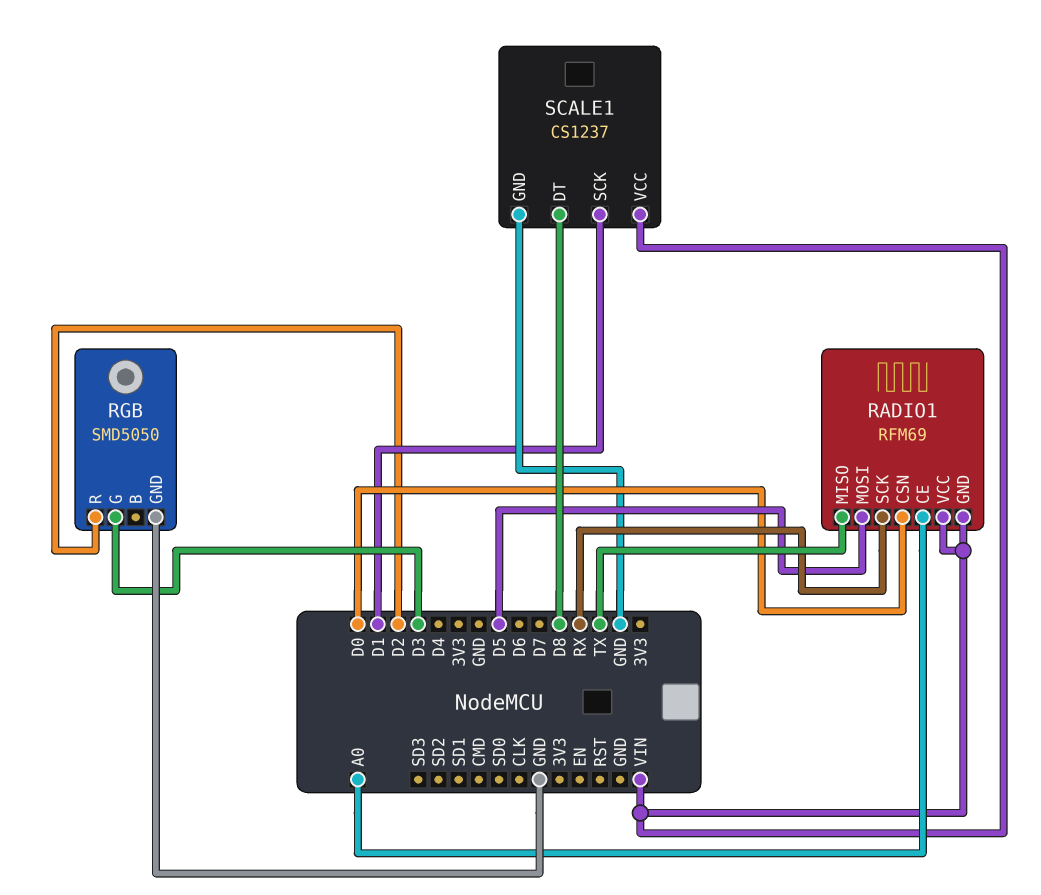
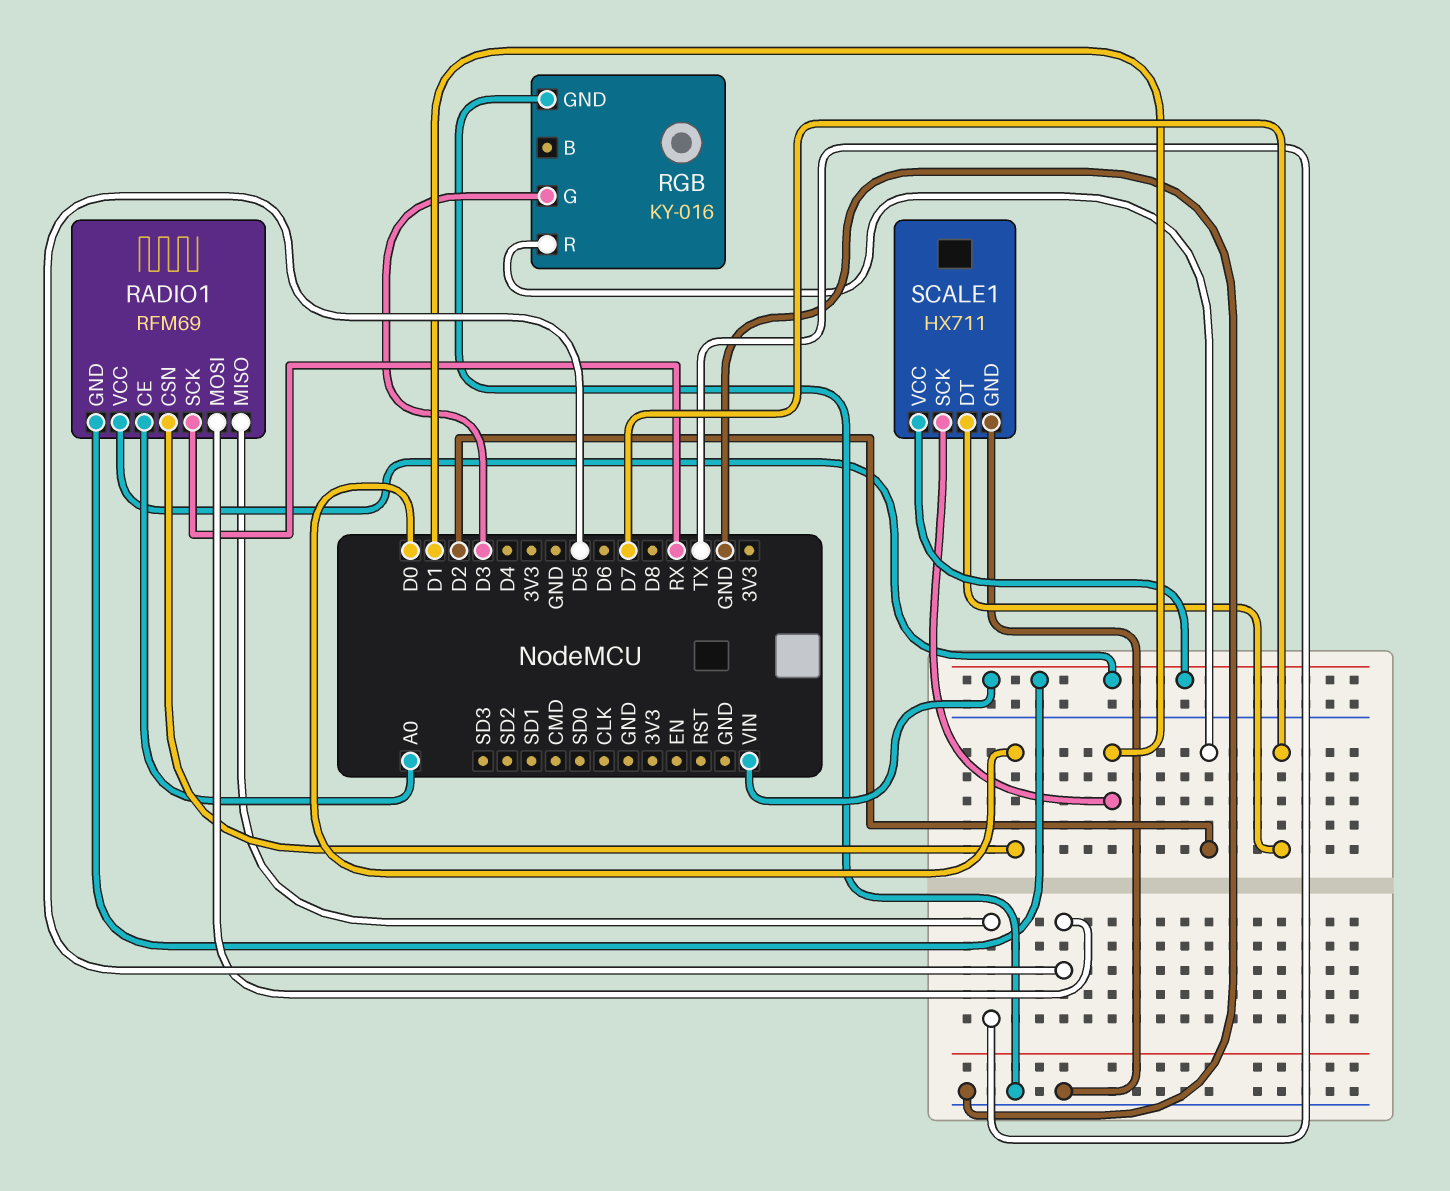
RGB: SMD5050 -> KY-016
SCALE1: CS1237 -> HX711
SCALE1 pin DT: D8 -> D7

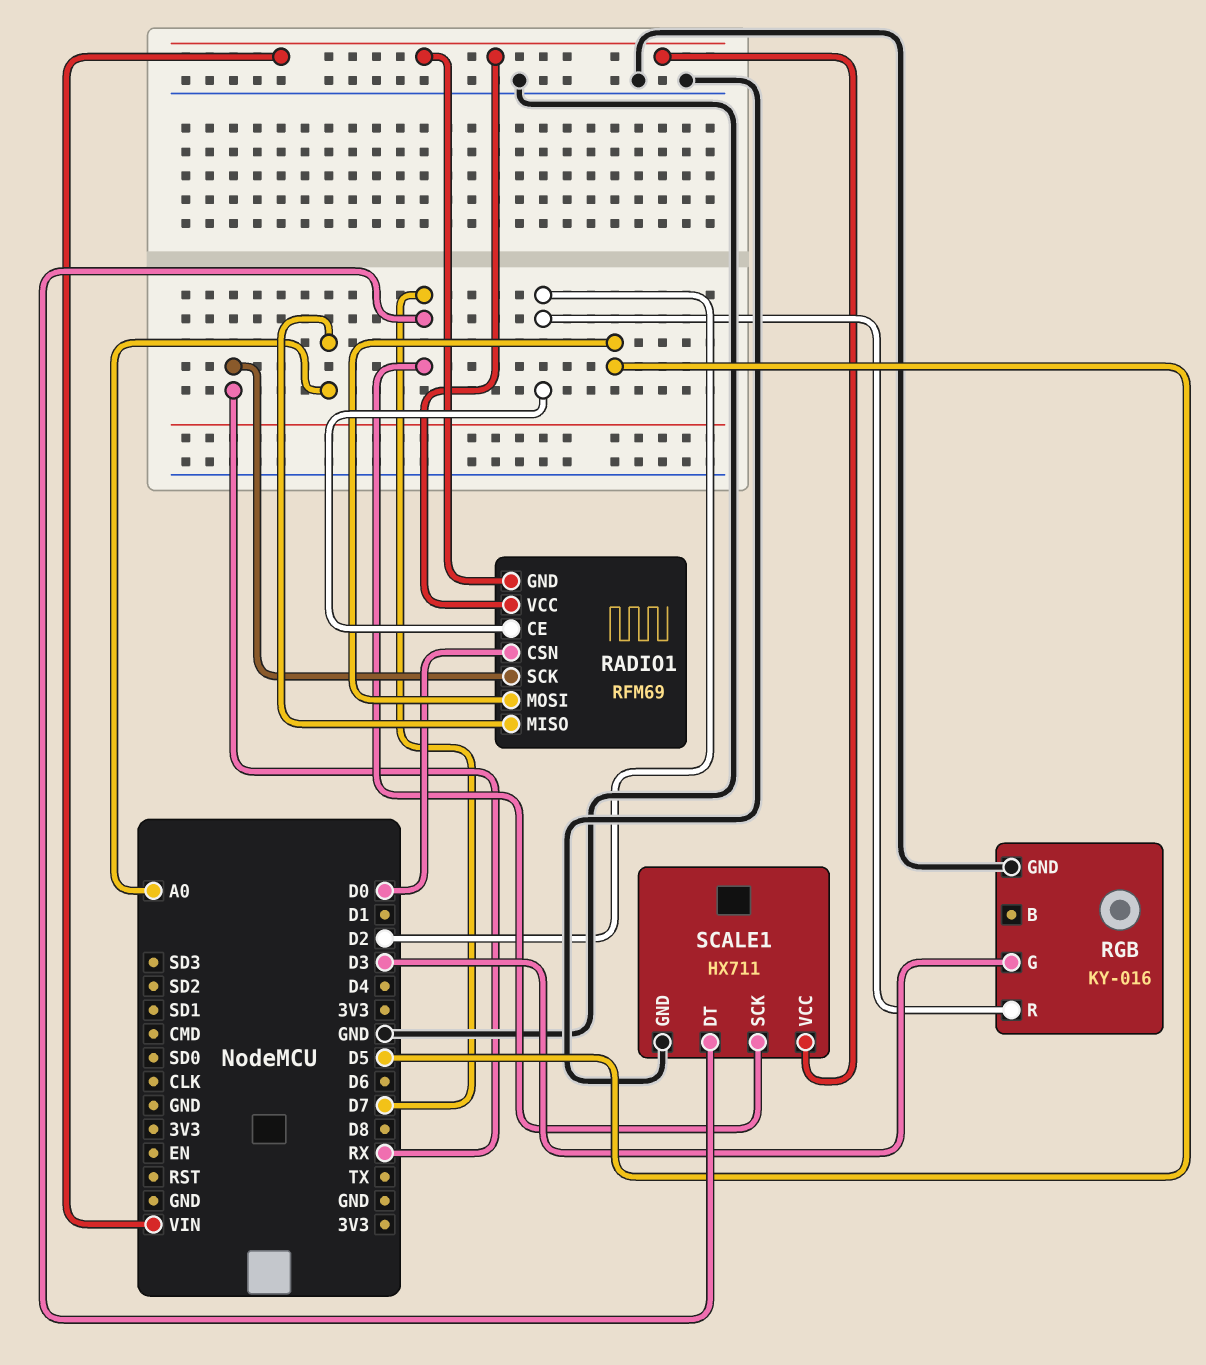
RADIO1 pin CE: A0 -> D2
RADIO1 pin MISO: TX -> A0
SCALE1 pin SCK: D1 -> D7

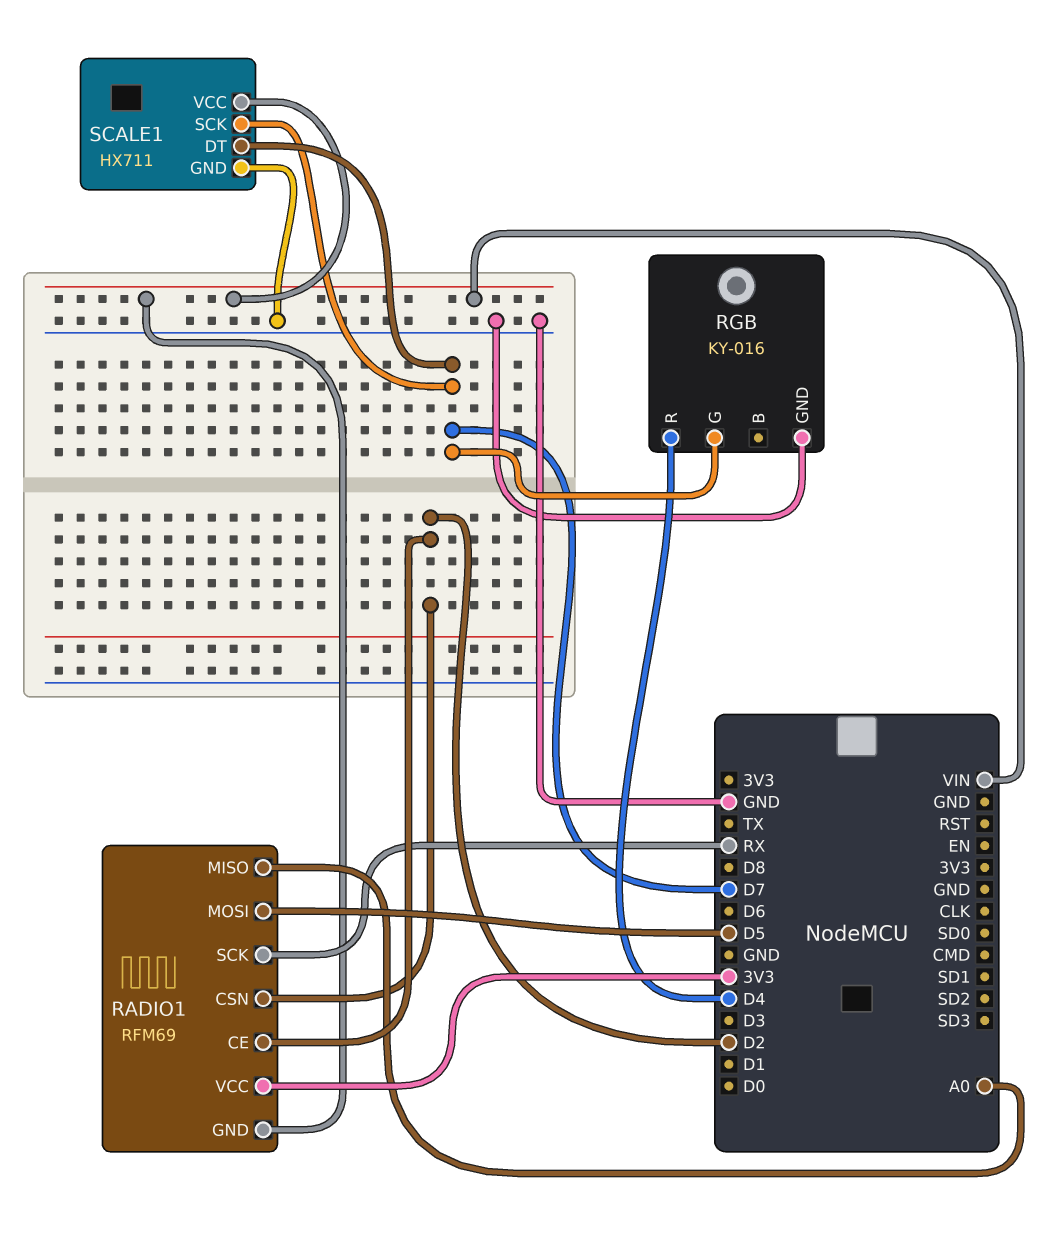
RADIO1 pin CSN: D0 -> D2
RADIO1 pin VCC: VIN -> 3V3
RGB pin G: D3 -> D7
RGB pin R: D2 -> D4

